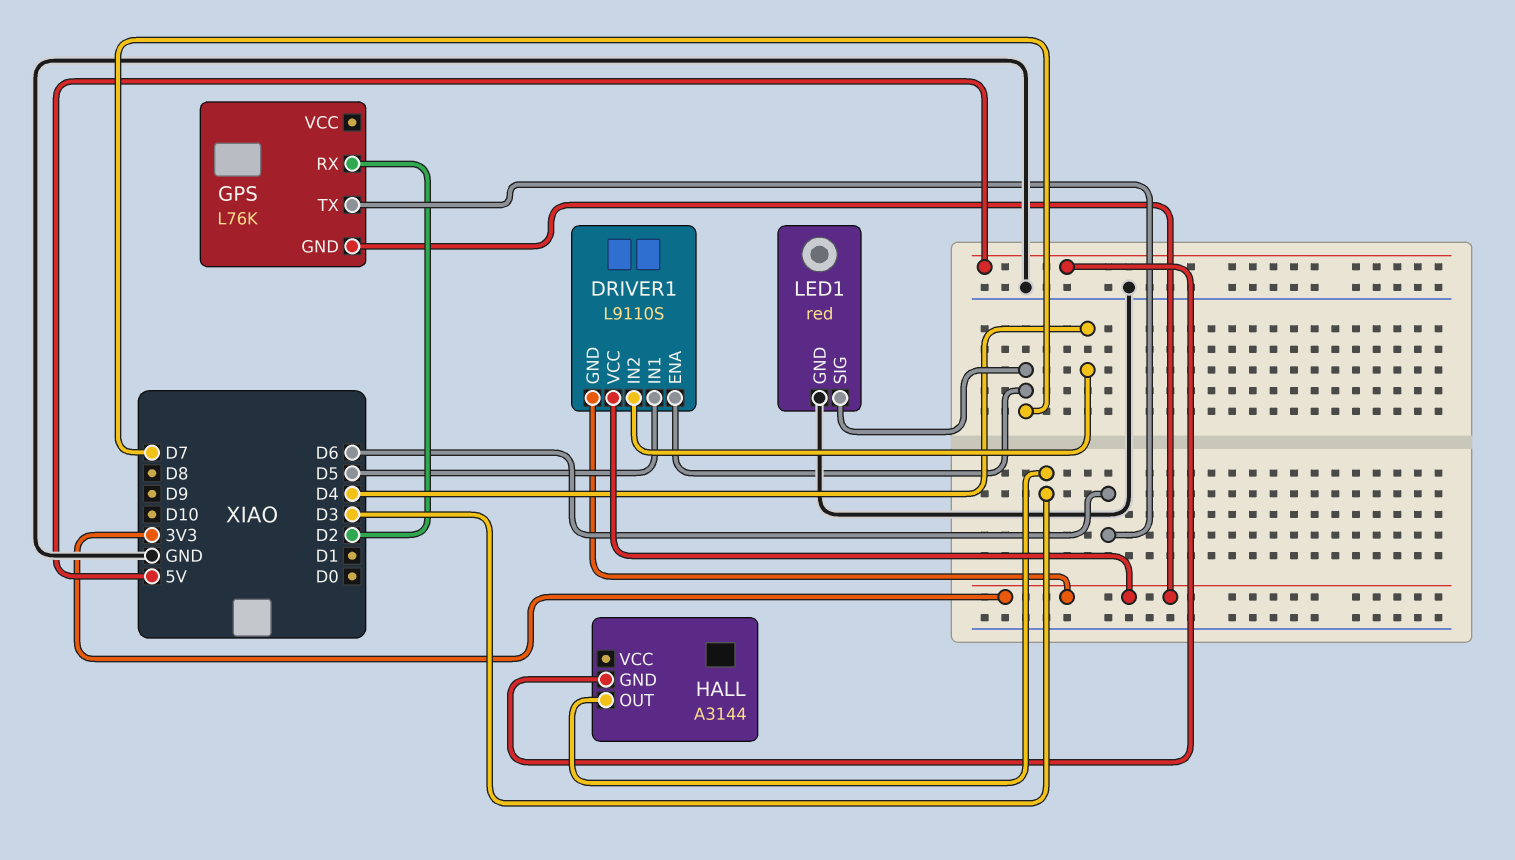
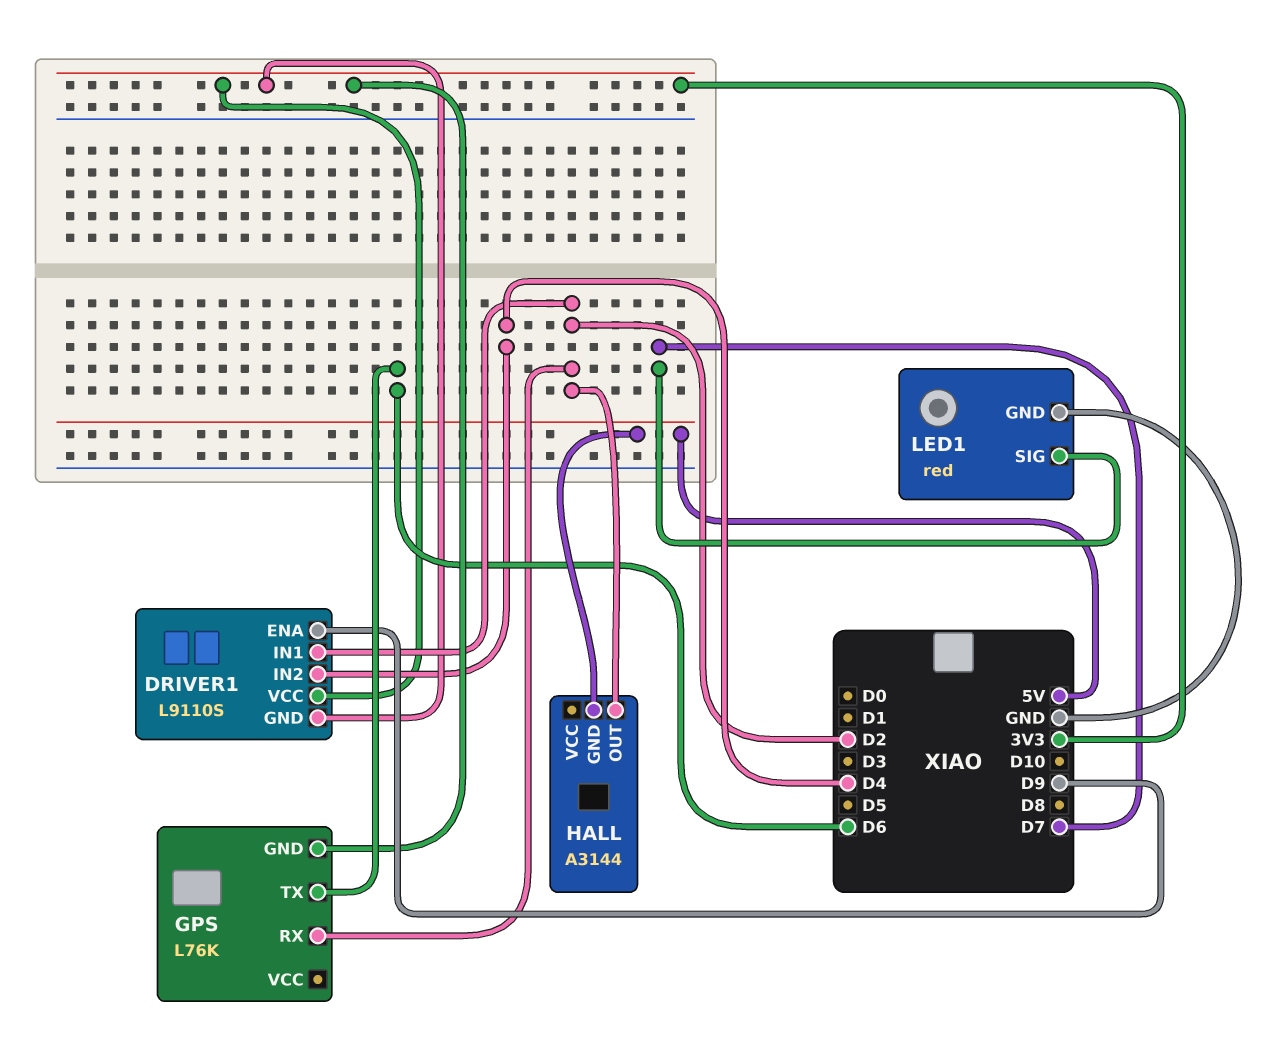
DRIVER1 pin ENA: D7 -> D9
DRIVER1 pin IN1: D5 -> D2
HALL pin OUT: D3 -> D2

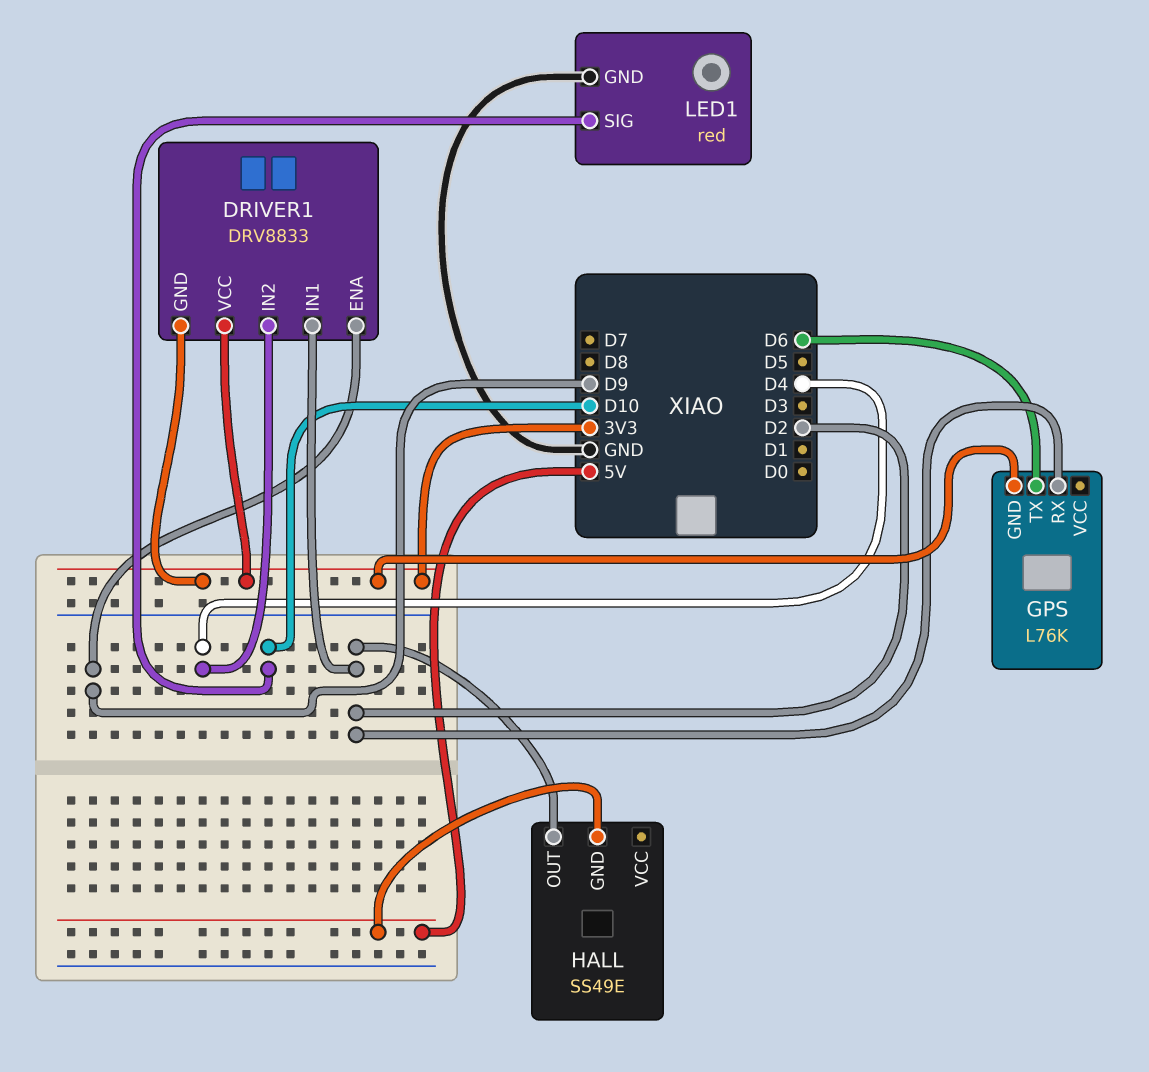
DRIVER1: L9110S -> DRV8833
HALL: A3144 -> SS49E
LED1 pin SIG: D7 -> D10

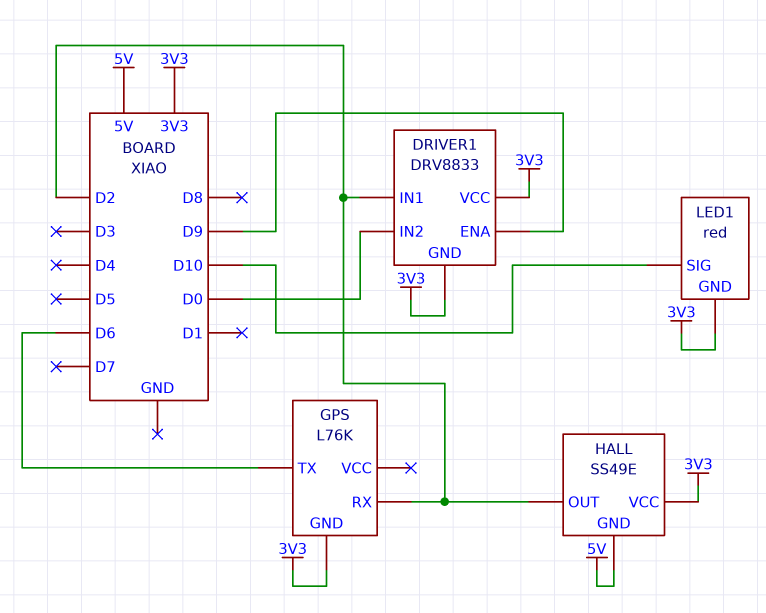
DRIVER1 pin IN2: D4 -> D0
HALL pin VCC: none -> 3V3
LED1 pin GND: GND -> 3V3

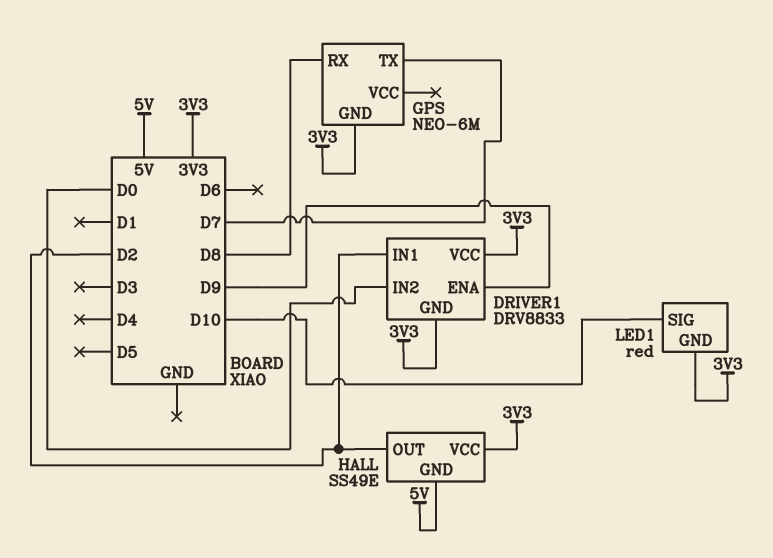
GPS: L76K -> NEO-6M
GPS pin RX: D2 -> D8
GPS pin TX: D6 -> D7

